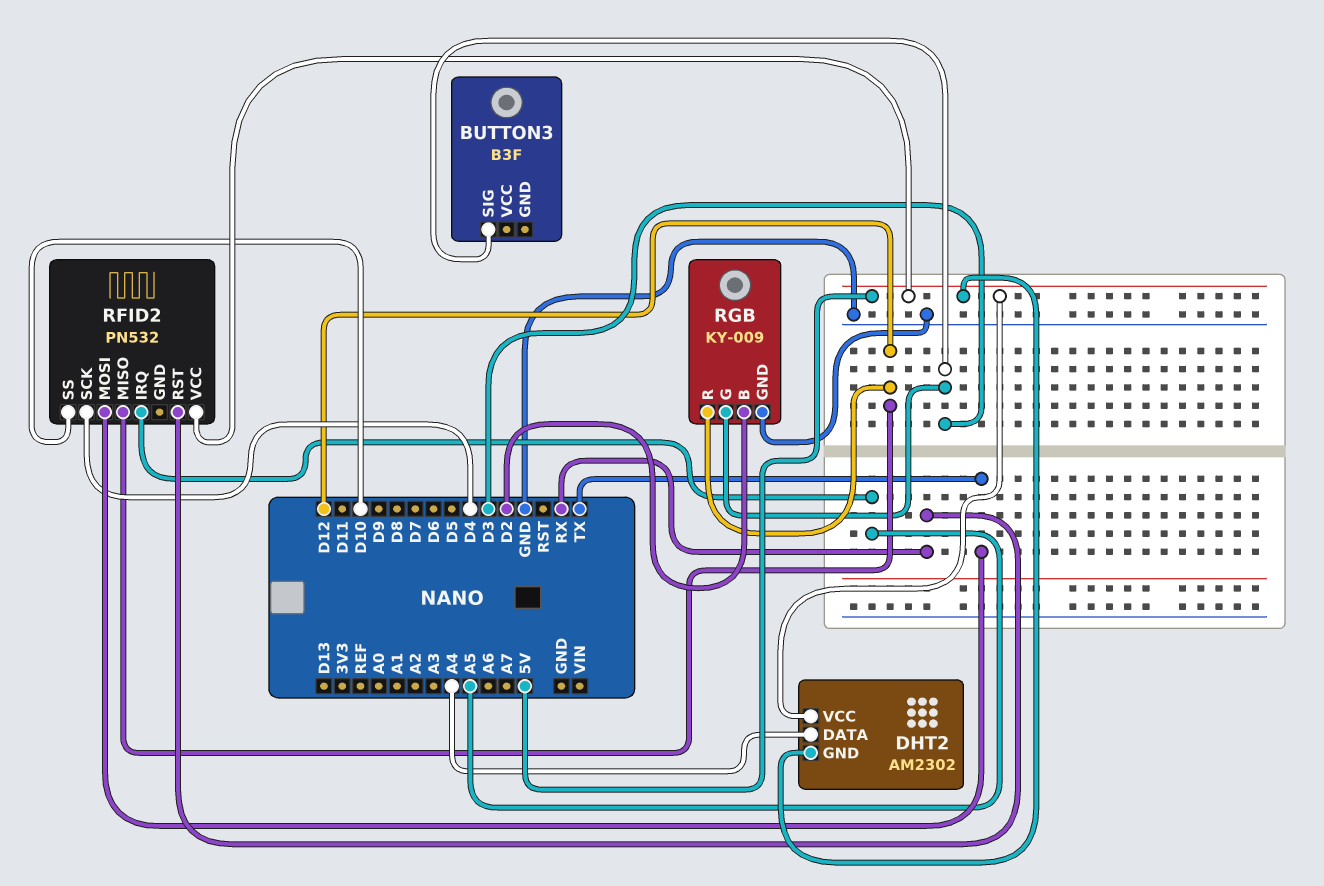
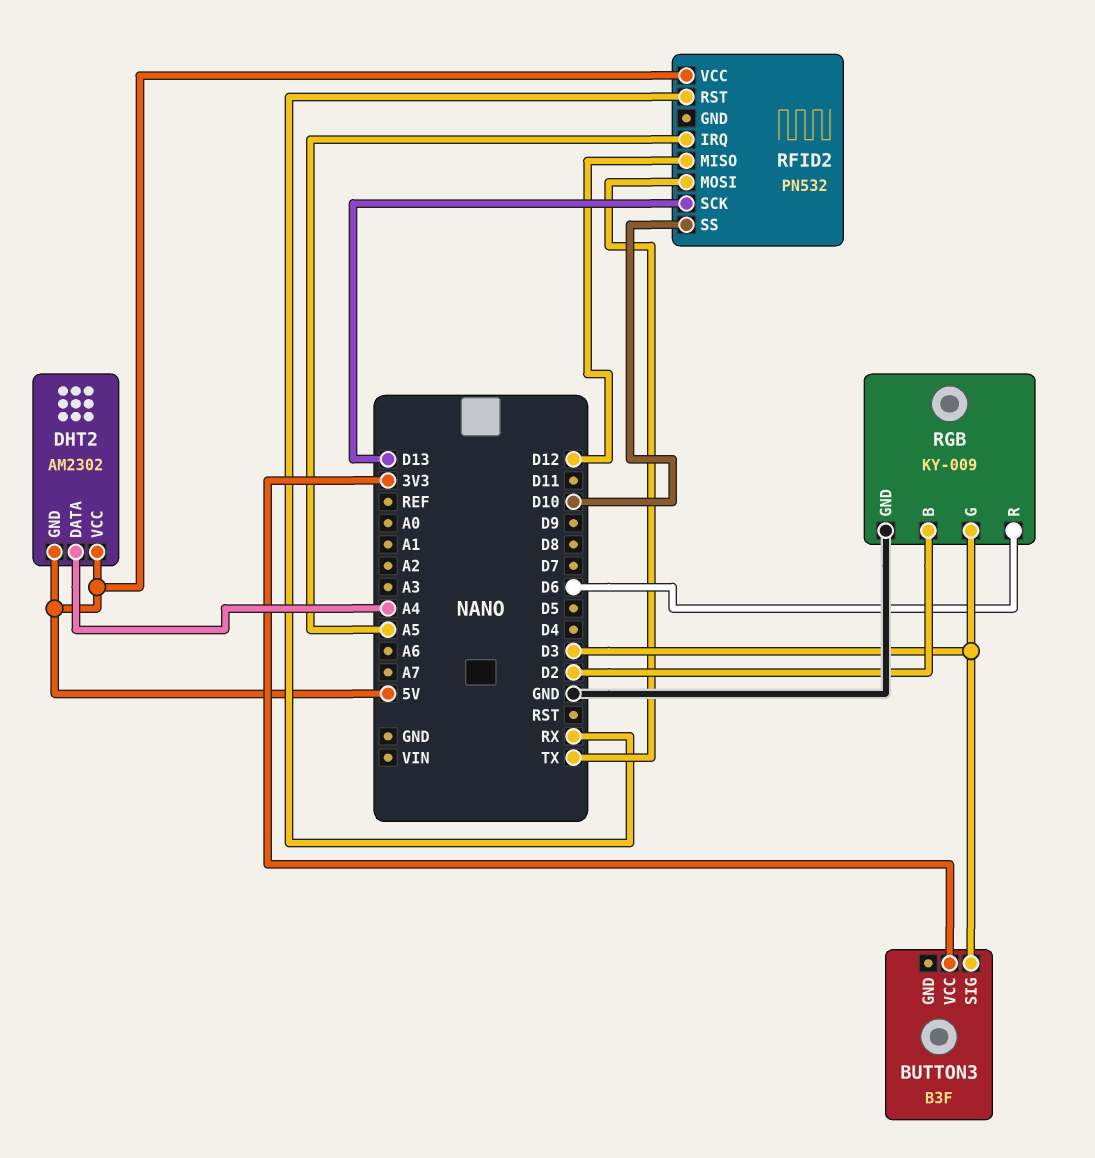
BUTTON3 pin VCC: none -> 3V3
RFID2 pin SCK: D4 -> D13
RGB pin R: D12 -> D6

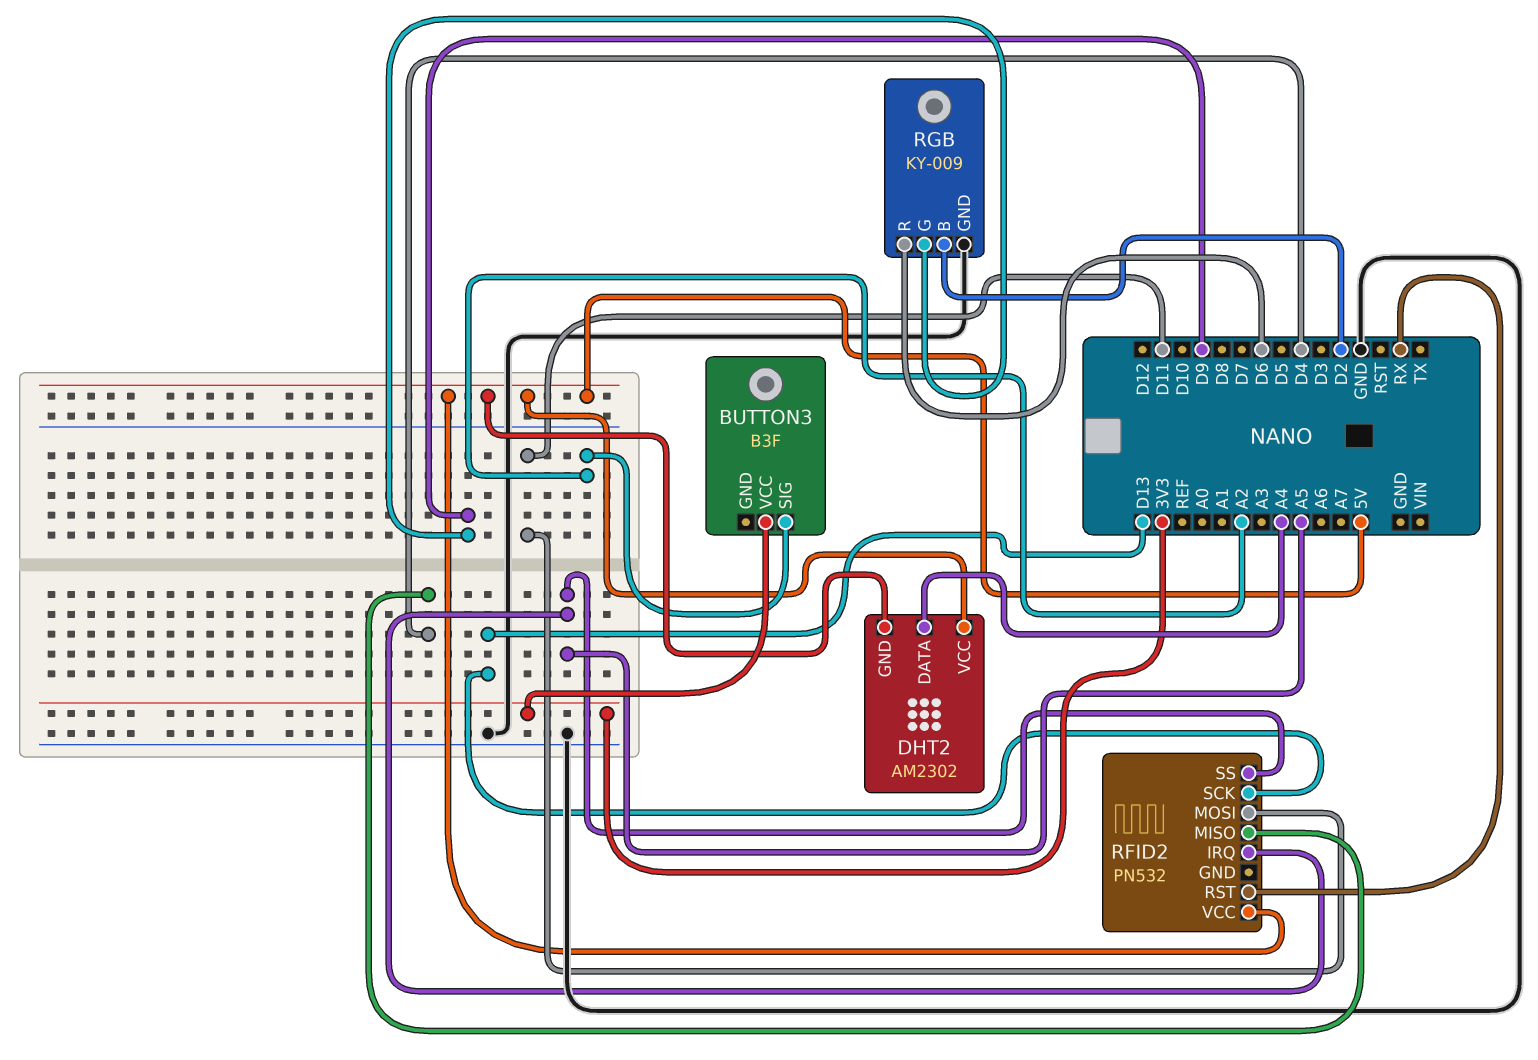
BUTTON3 pin SIG: D3 -> A2
RFID2 pin MISO: D12 -> D4
RFID2 pin MOSI: TX -> D11
RFID2 pin SS: D10 -> A5
RGB pin G: D3 -> D9

